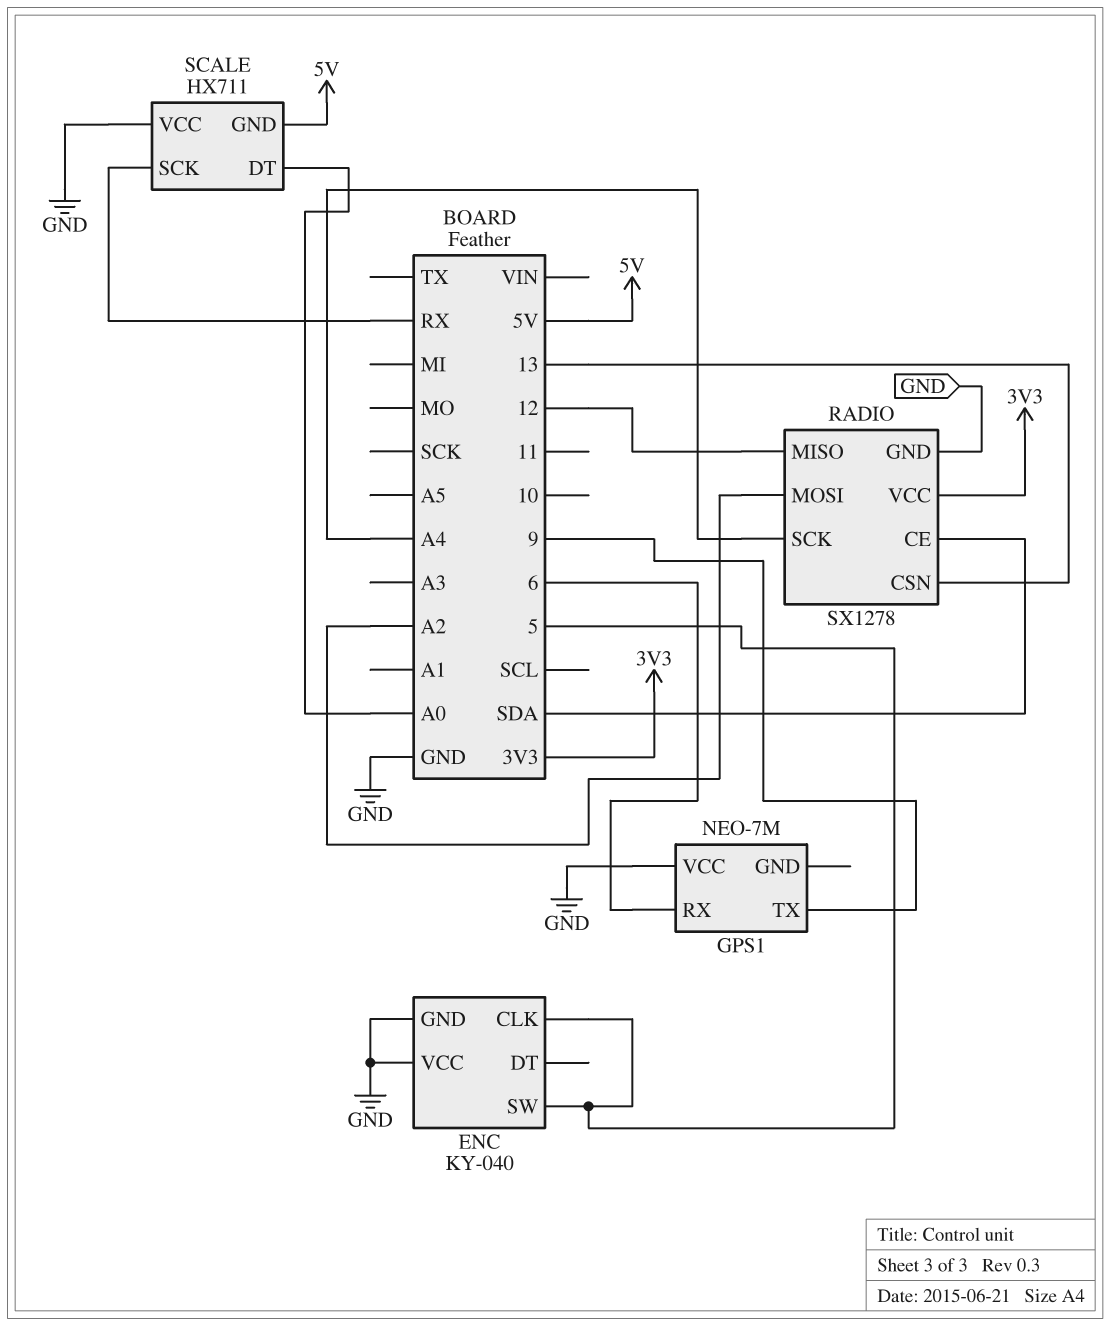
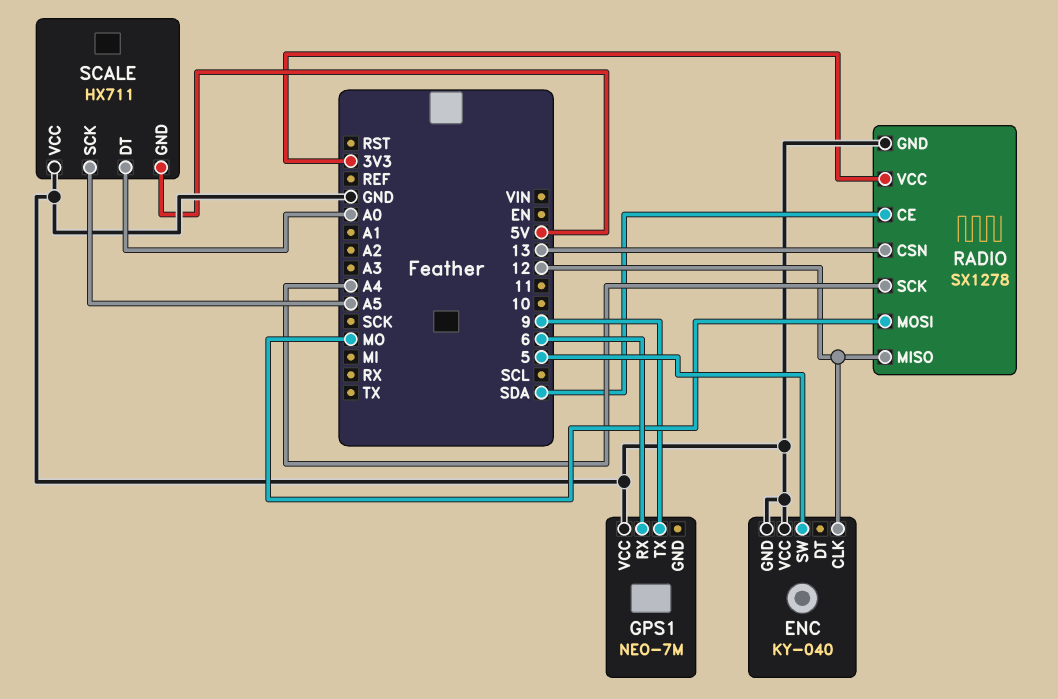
ENC pin CLK: 5 -> 12
RADIO pin MOSI: A2 -> MO
SCALE pin SCK: RX -> A5

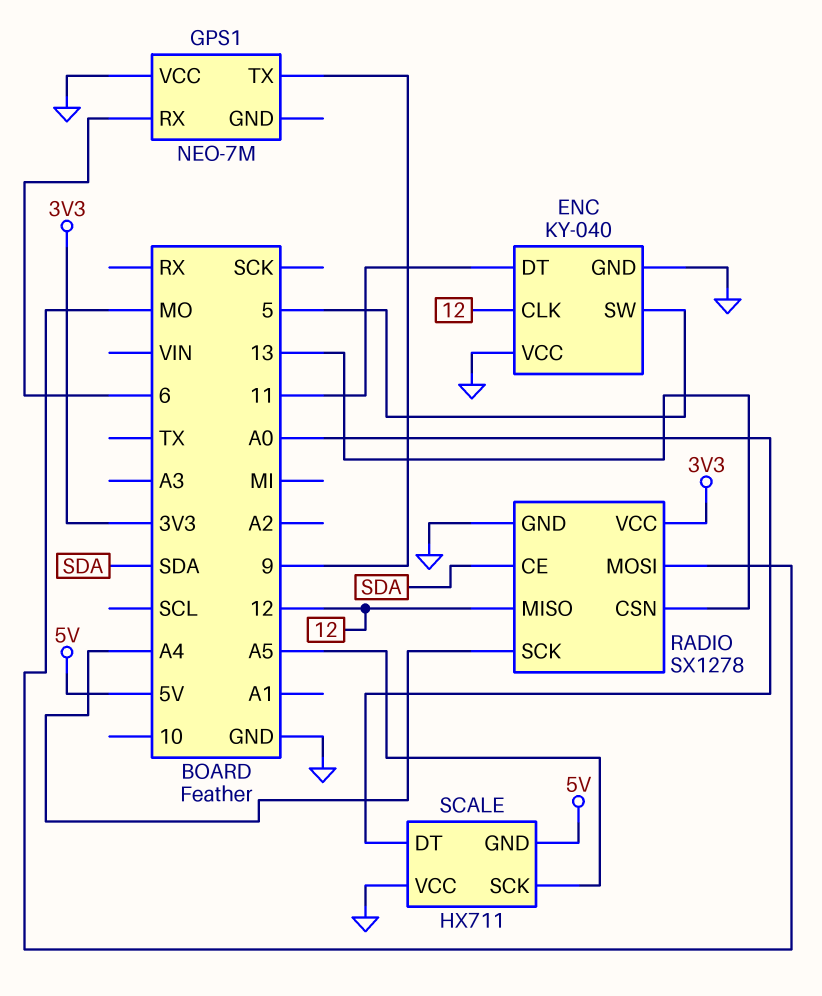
ENC pin DT: none -> 11

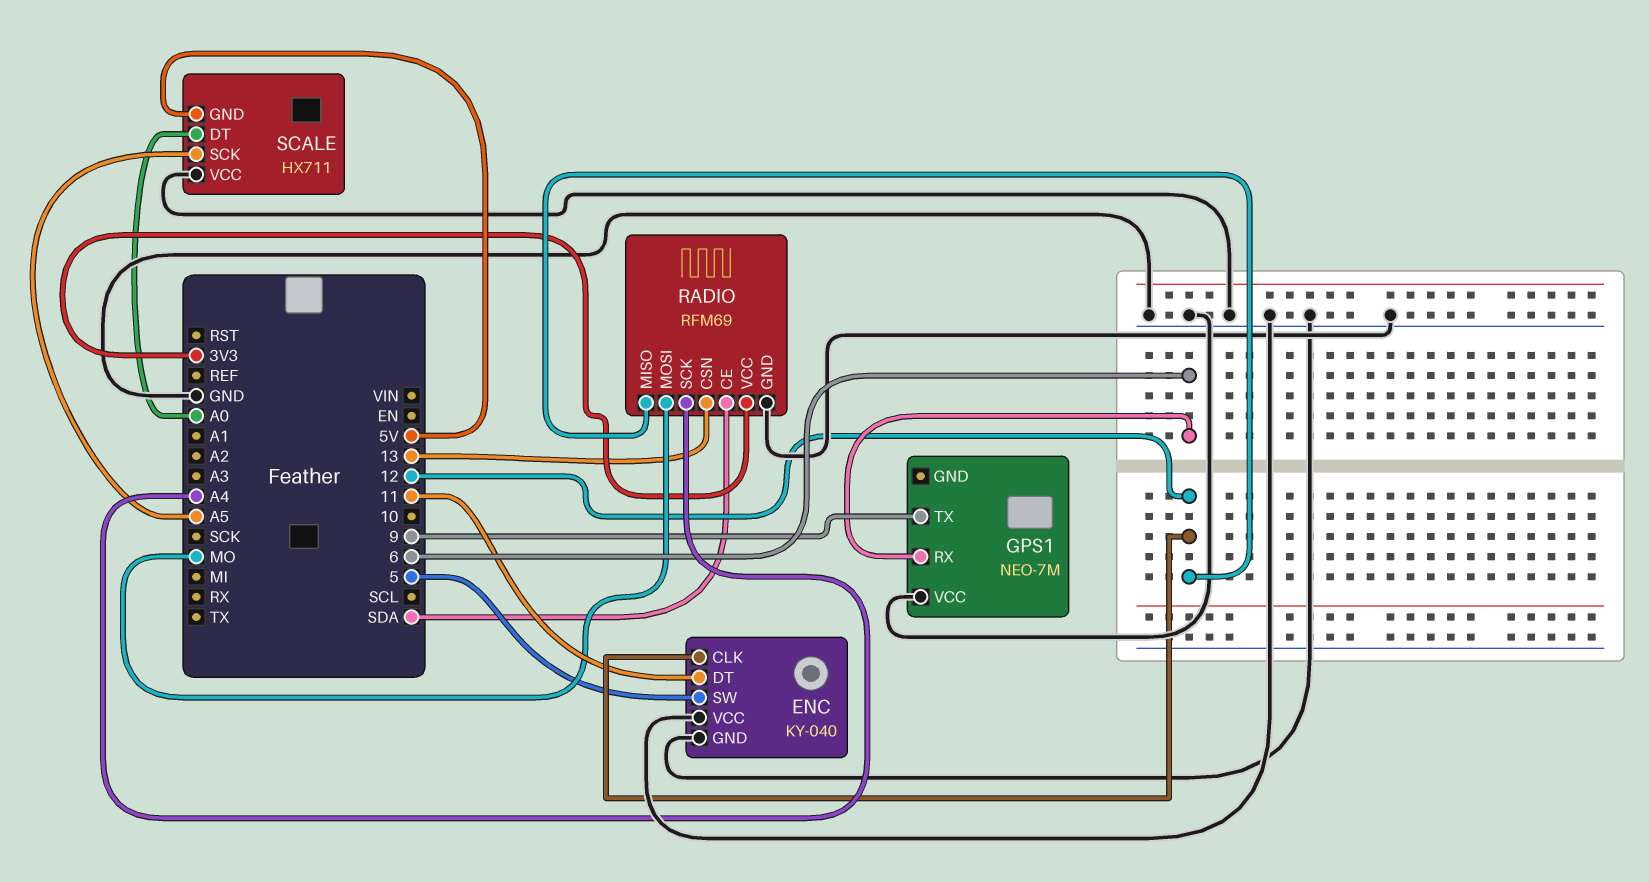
RADIO: SX1278 -> RFM69

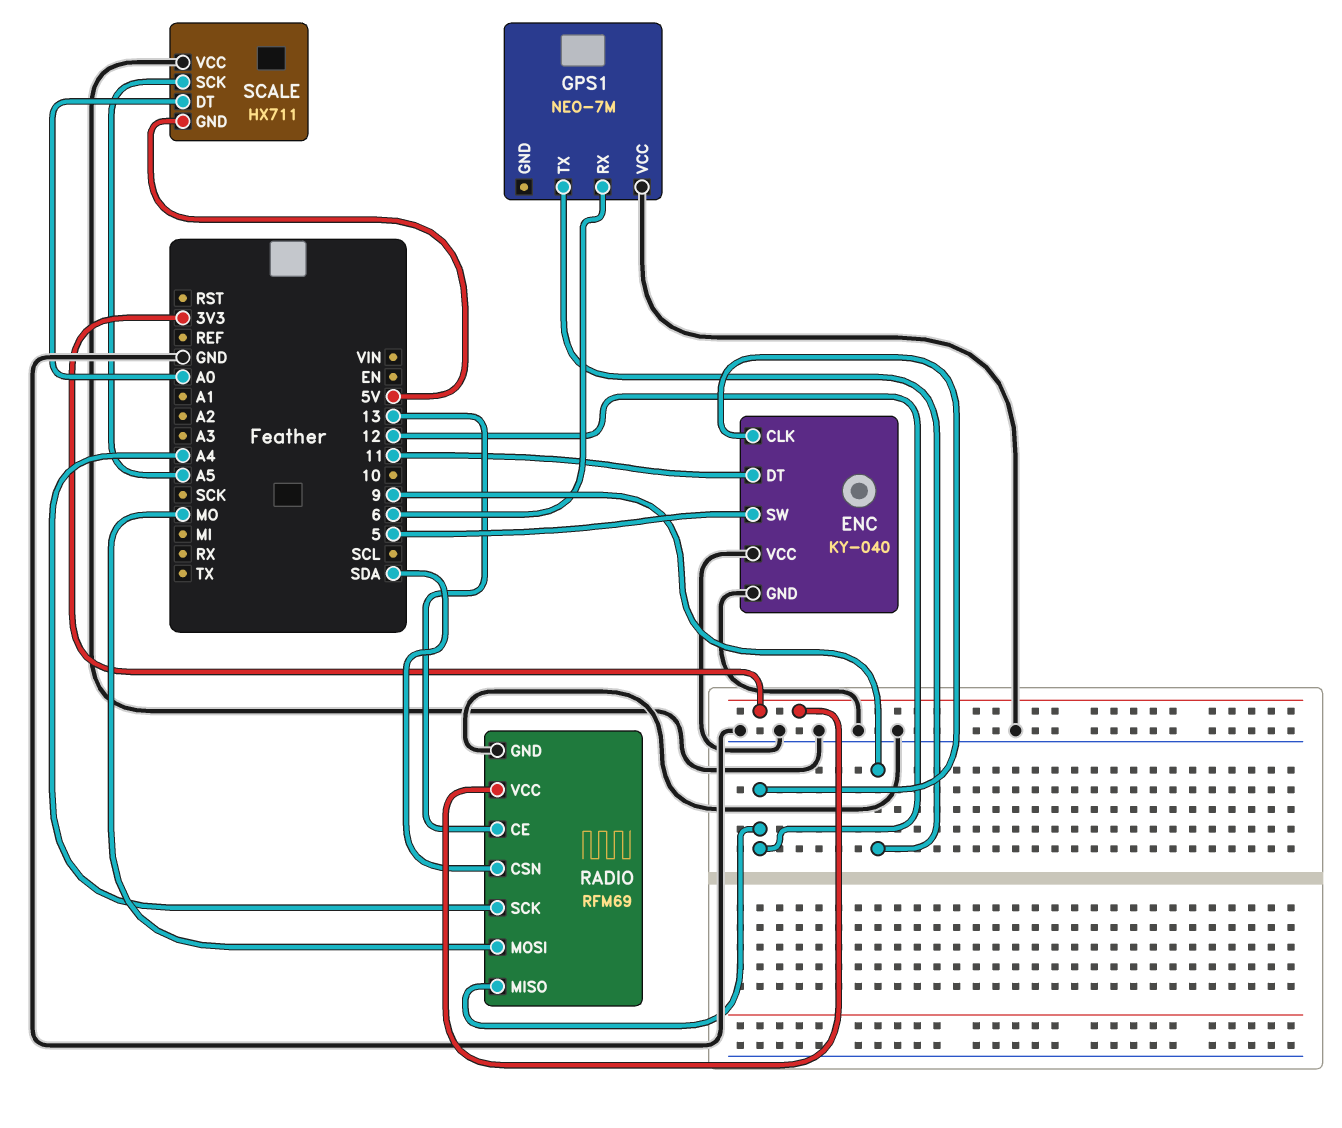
RADIO pin CE: SDA -> 13
RADIO pin CSN: 13 -> SDA

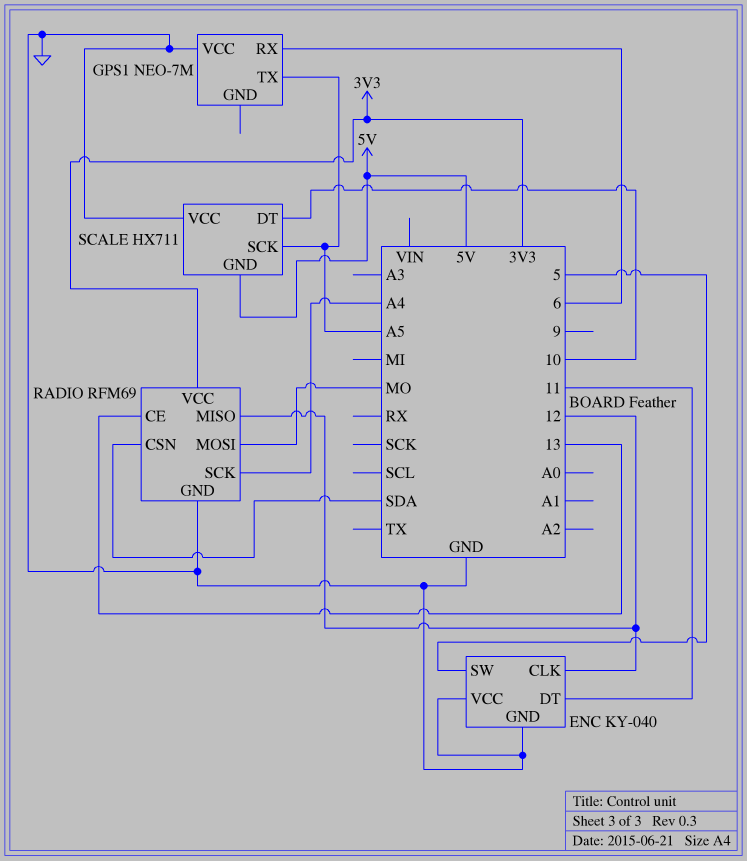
GPS1 pin TX: 9 -> A5
SCALE pin DT: A0 -> 10

